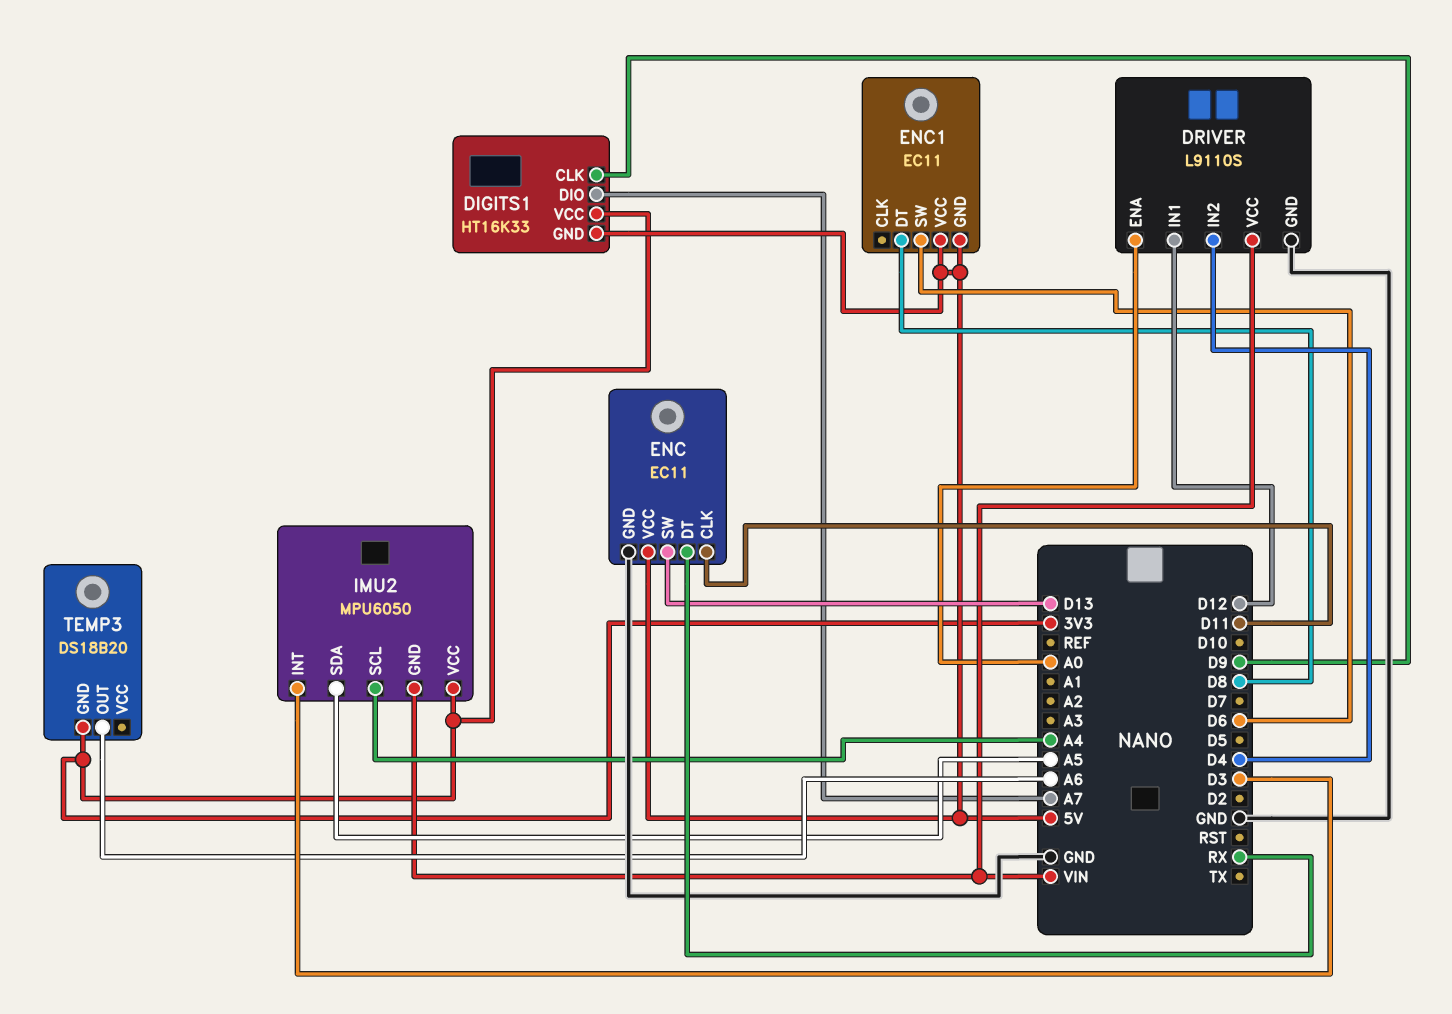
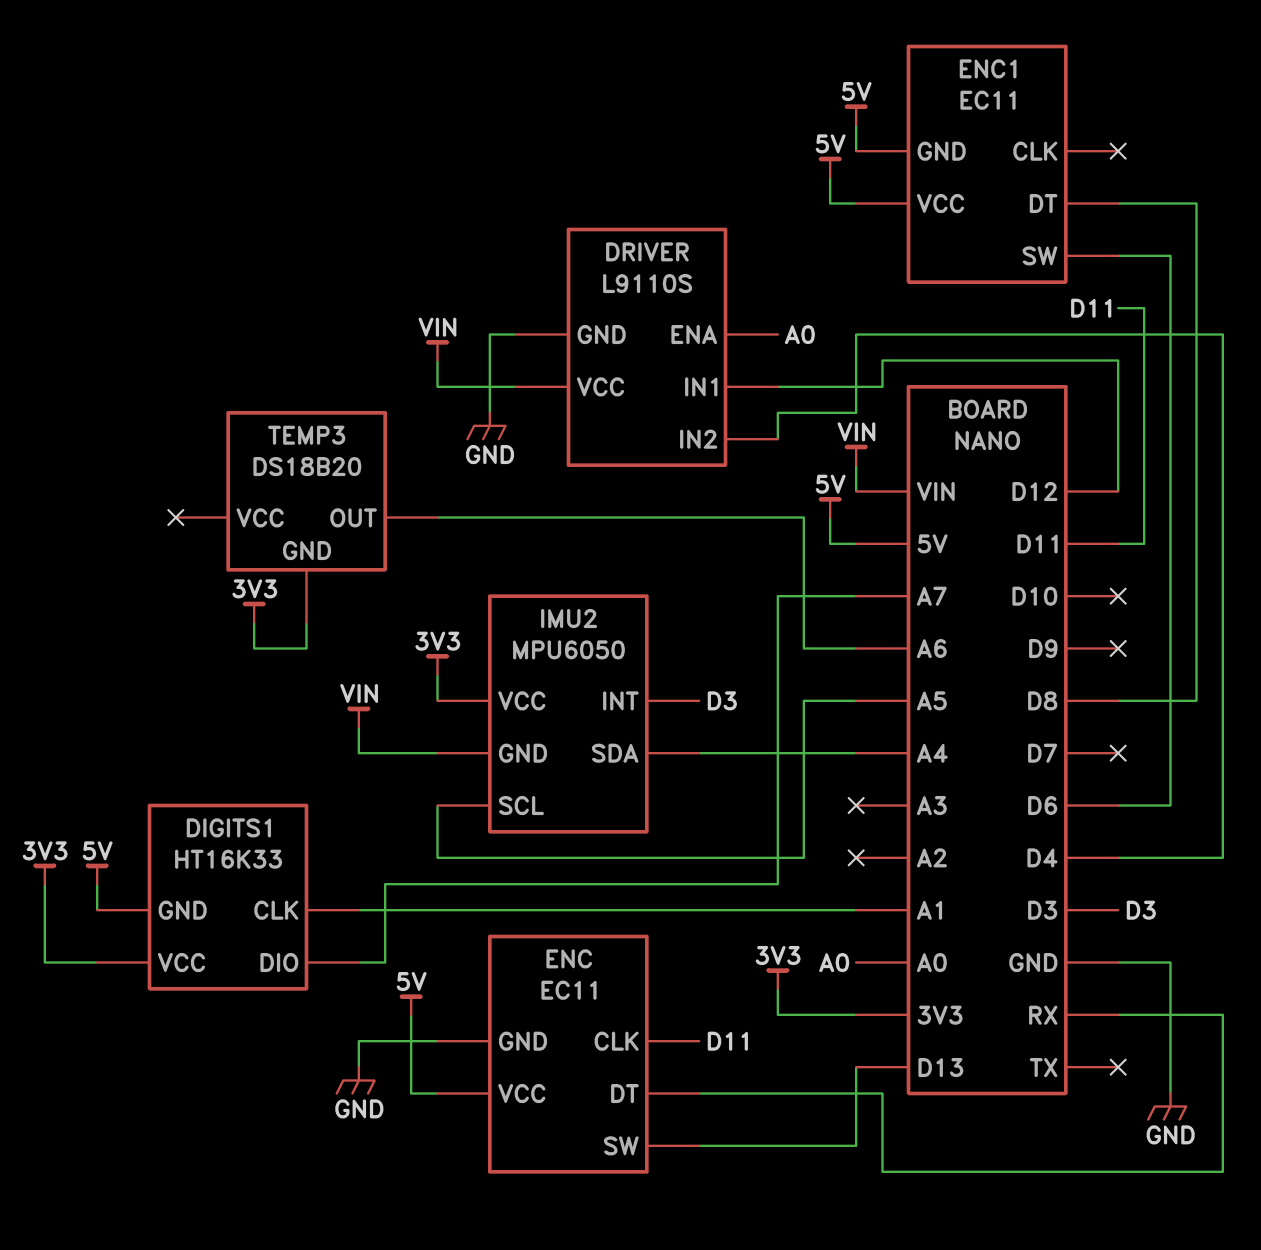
DIGITS1 pin CLK: D9 -> A1
IMU2 pin SCL: A4 -> A5
IMU2 pin SDA: A5 -> A4

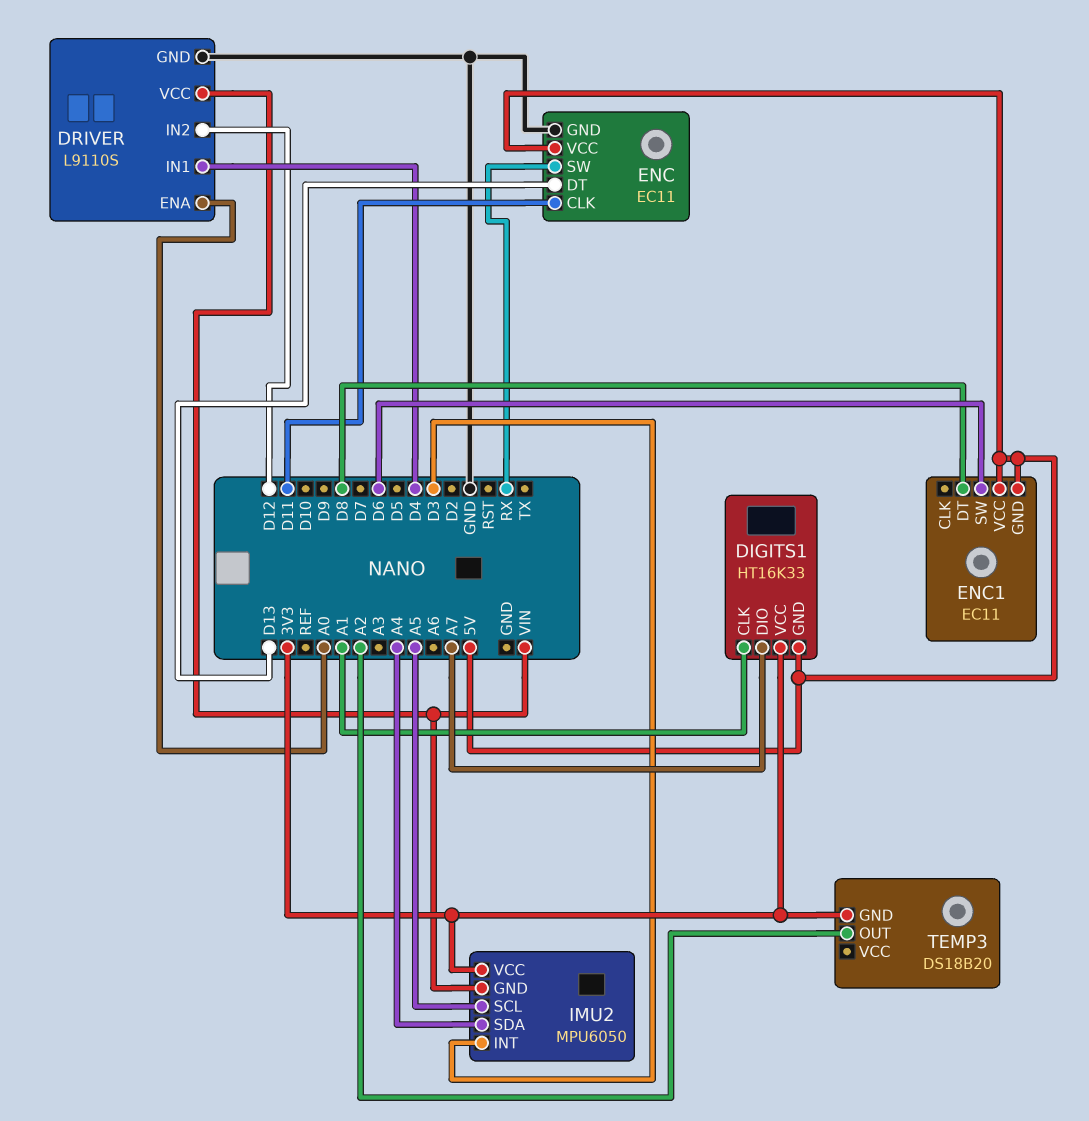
DRIVER pin IN1: D12 -> D4
DRIVER pin IN2: D4 -> D12
ENC pin DT: RX -> D13
ENC pin SW: D13 -> RX
TEMP3 pin OUT: A6 -> A2

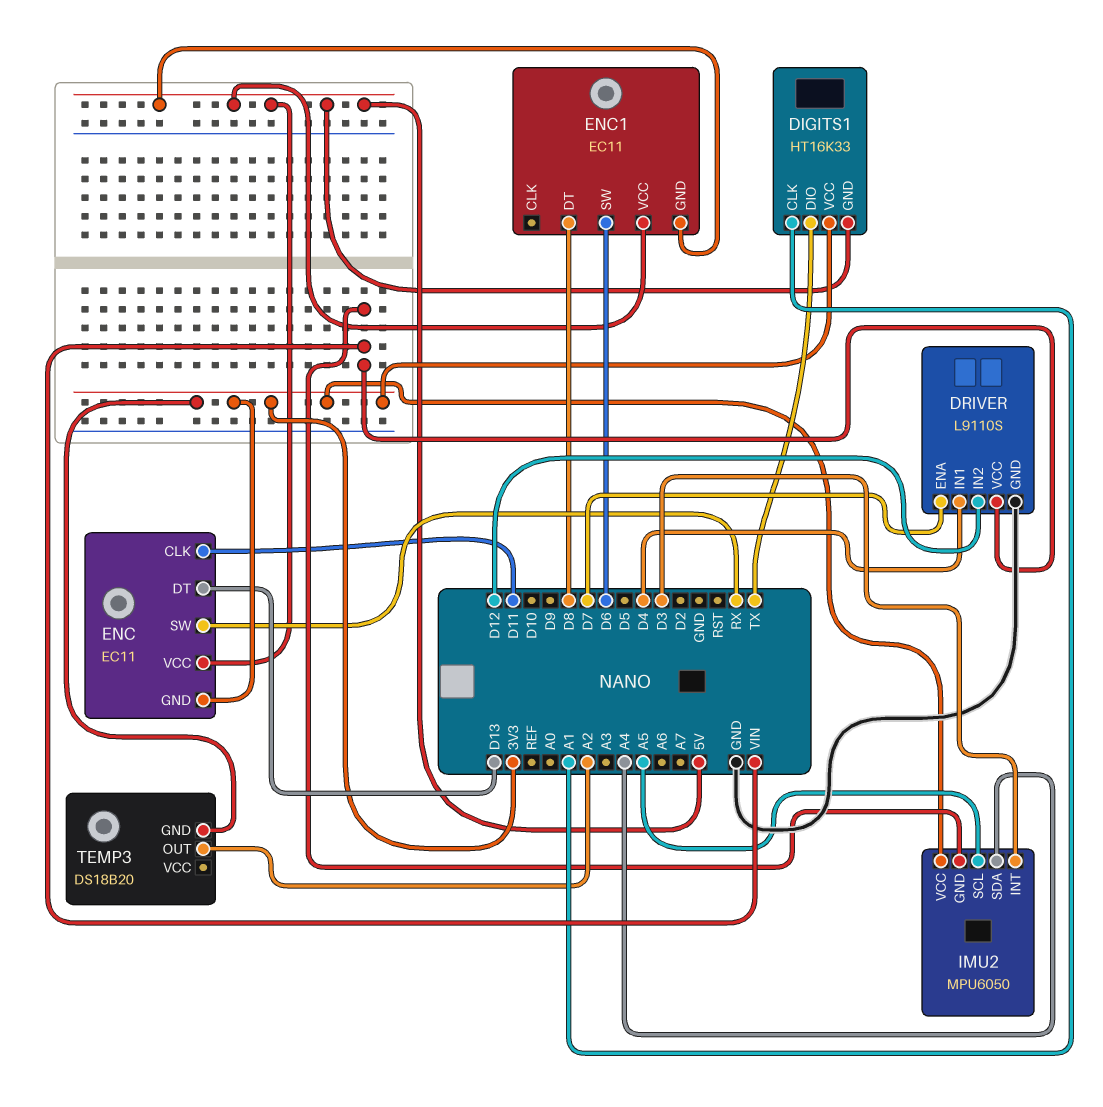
DIGITS1 pin DIO: A7 -> TX
DRIVER pin ENA: A0 -> D7
ENC pin GND: GND -> 3V3

